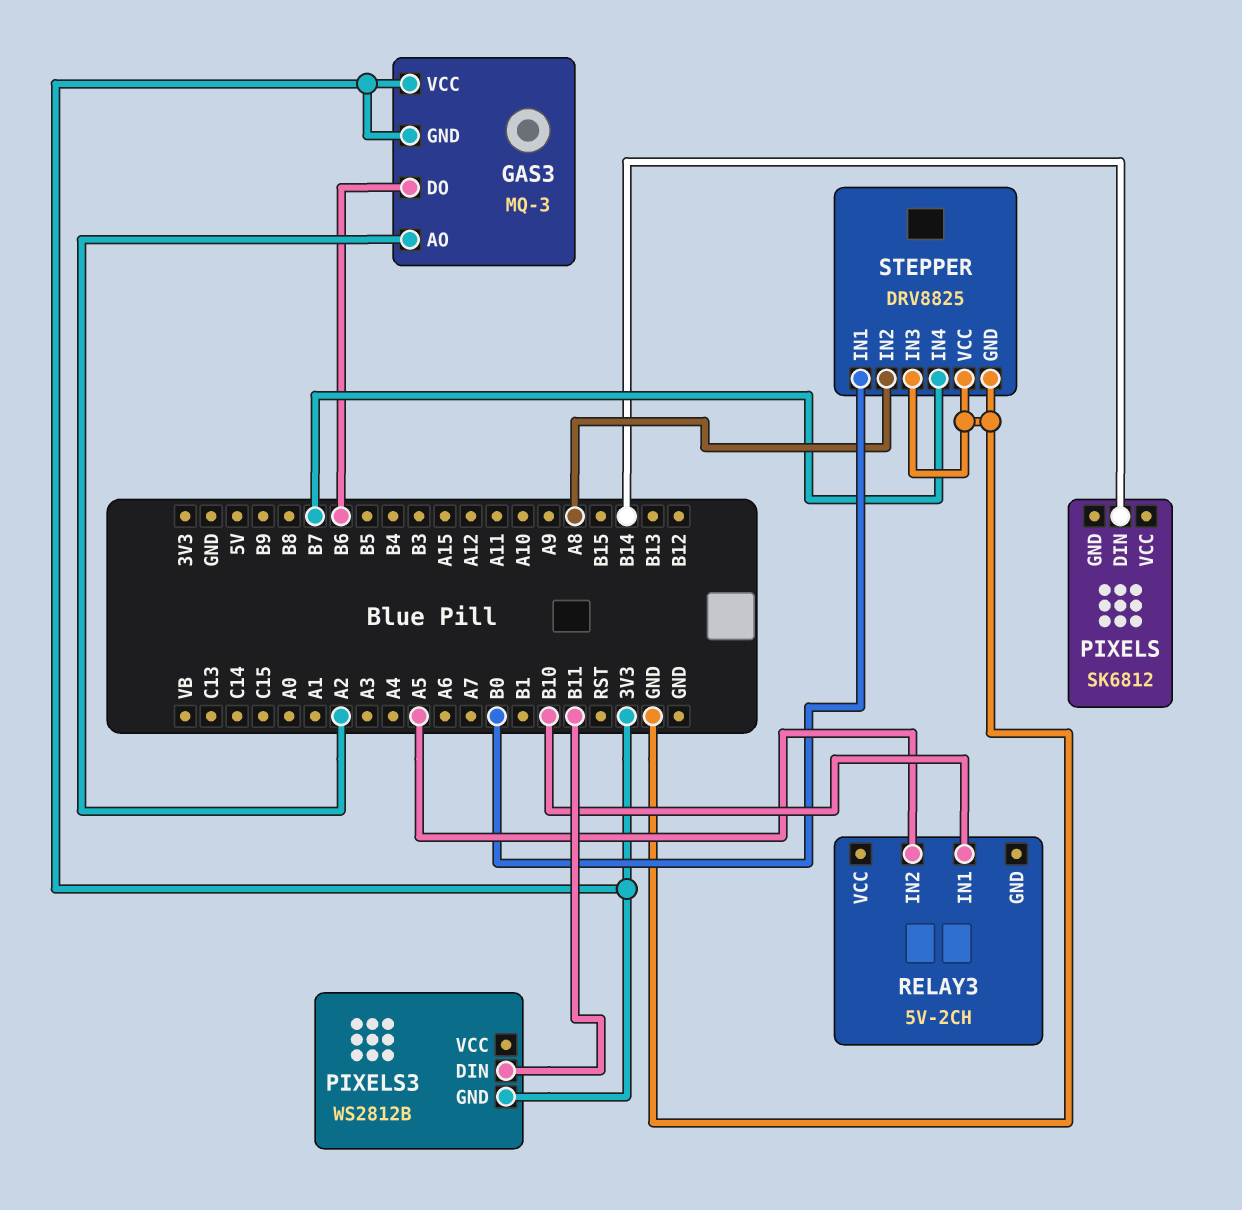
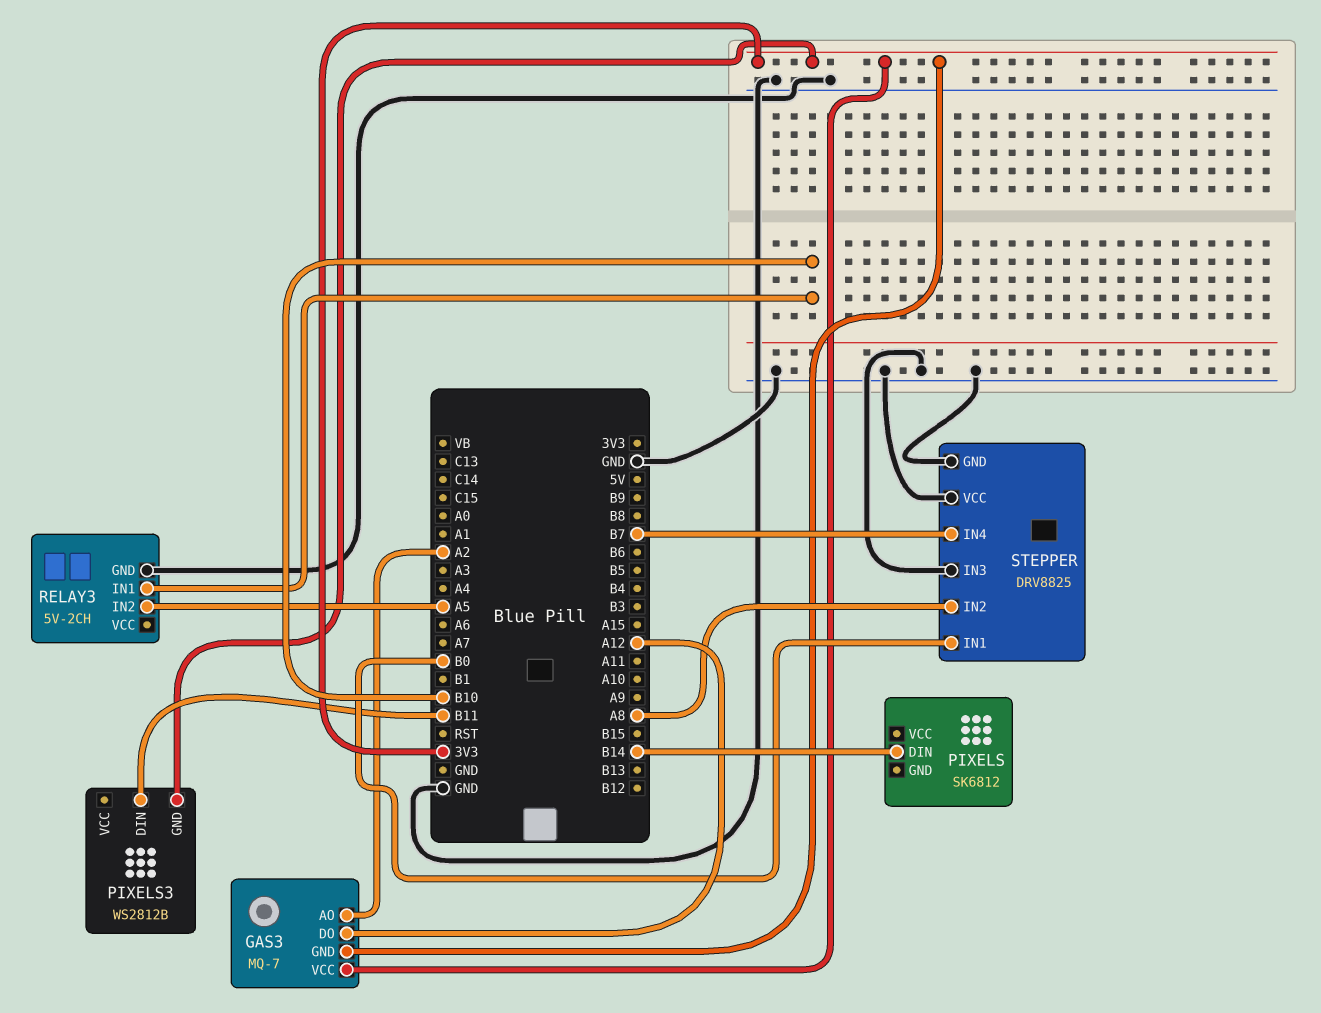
GAS3: MQ-3 -> MQ-7
GAS3 pin DO: B6 -> A12
RELAY3 pin GND: none -> GND

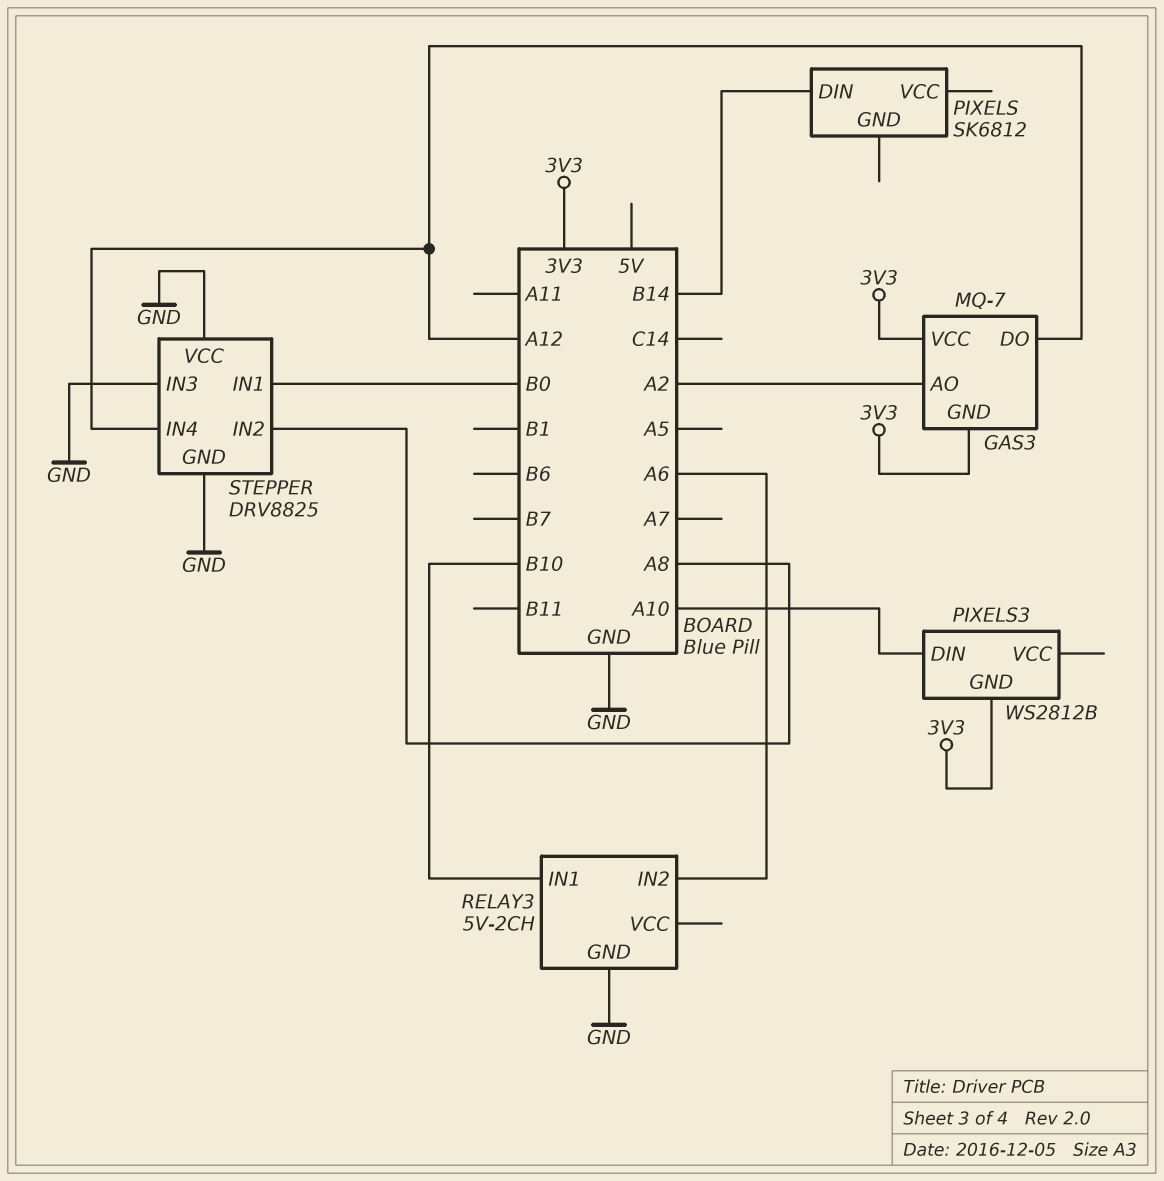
PIXELS3 pin DIN: B11 -> A10
RELAY3 pin IN2: A5 -> A6
STEPPER pin IN4: B7 -> A12

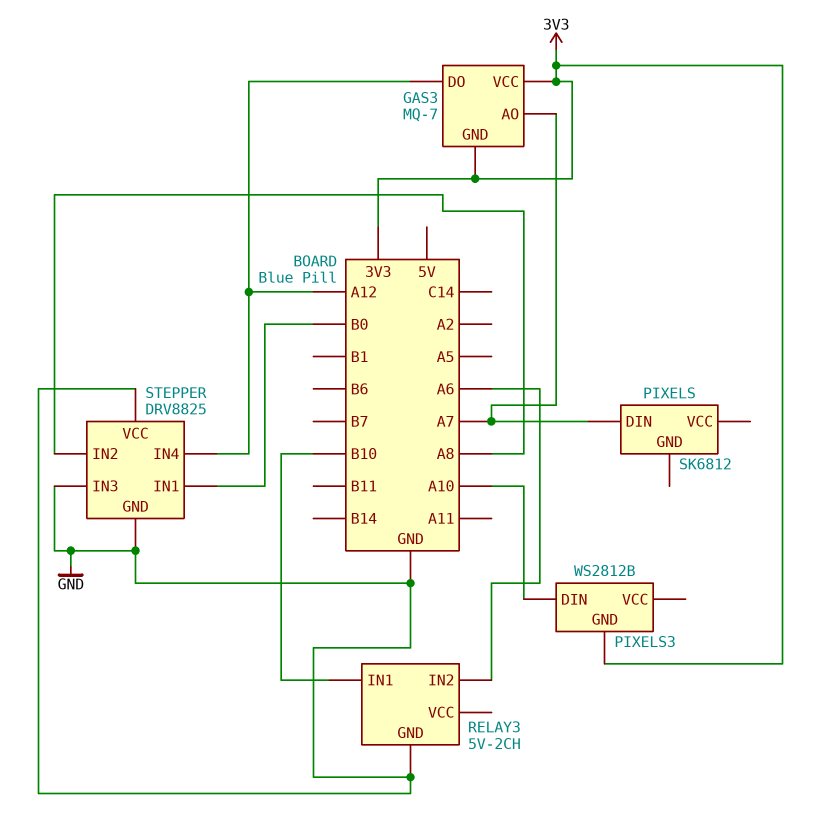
GAS3 pin AO: A2 -> A7
PIXELS pin DIN: B14 -> A7

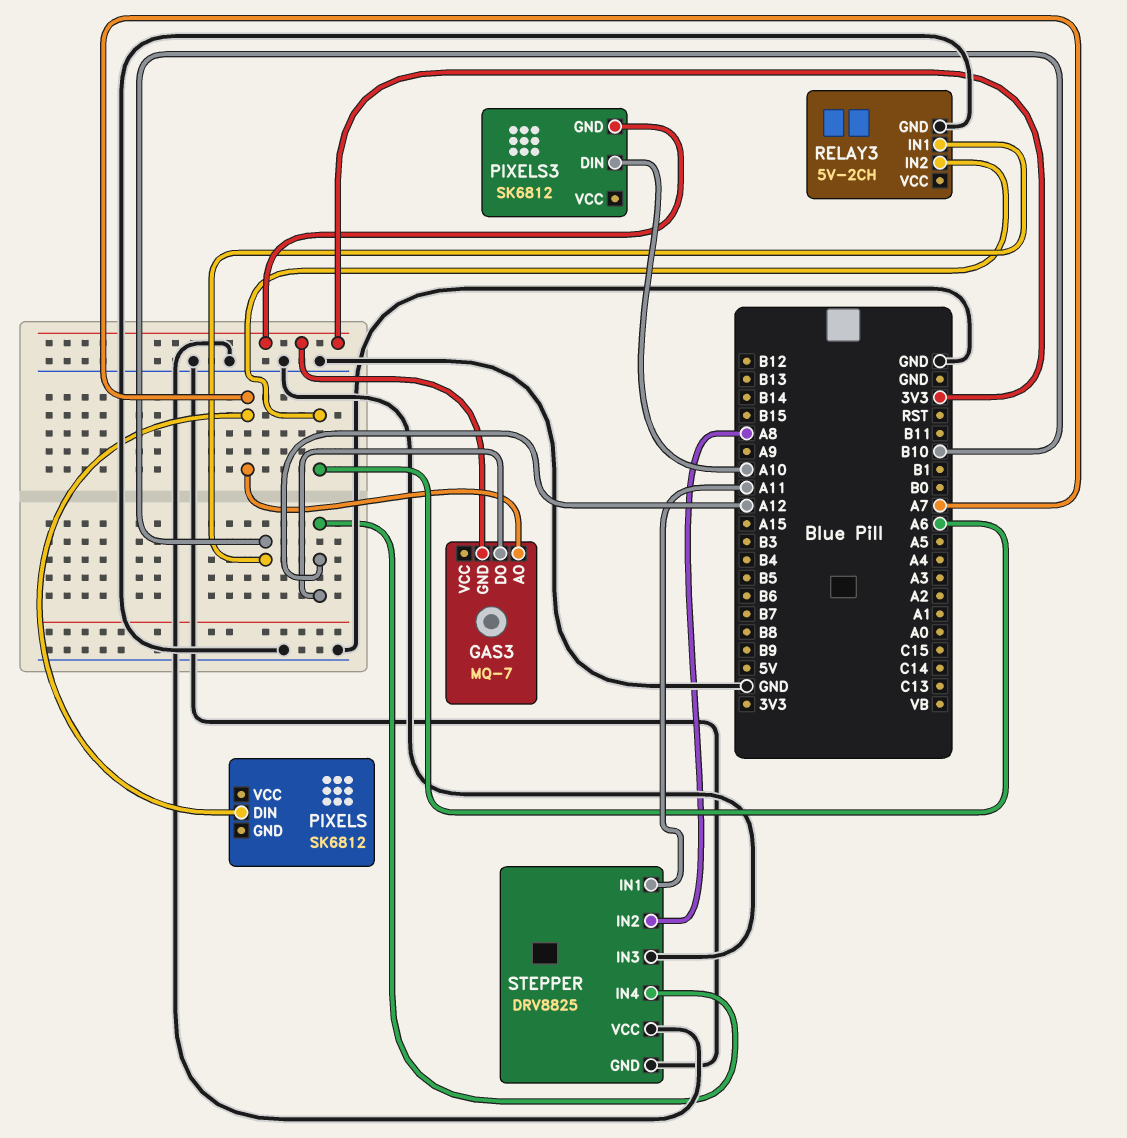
GAS3 pin VCC: 3V3 -> none
PIXELS3: WS2812B -> SK6812
STEPPER pin IN1: B0 -> A11

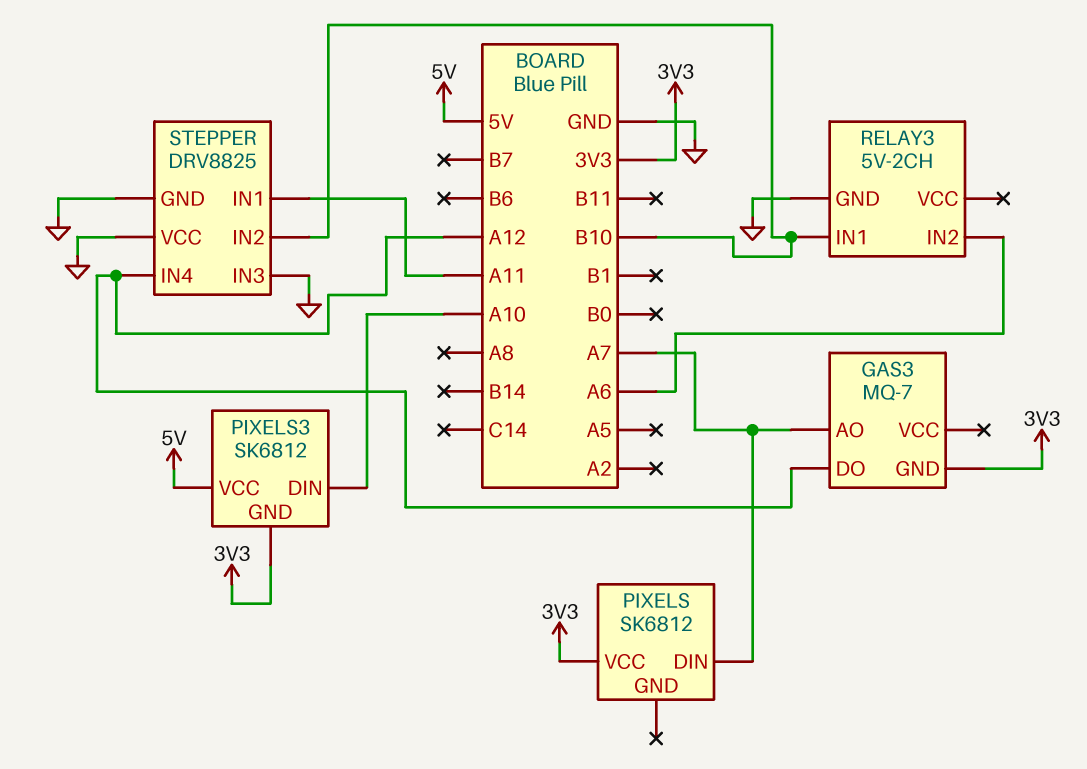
PIXELS pin VCC: none -> 3V3
PIXELS3 pin VCC: none -> 5V
STEPPER pin IN2: A8 -> B10

